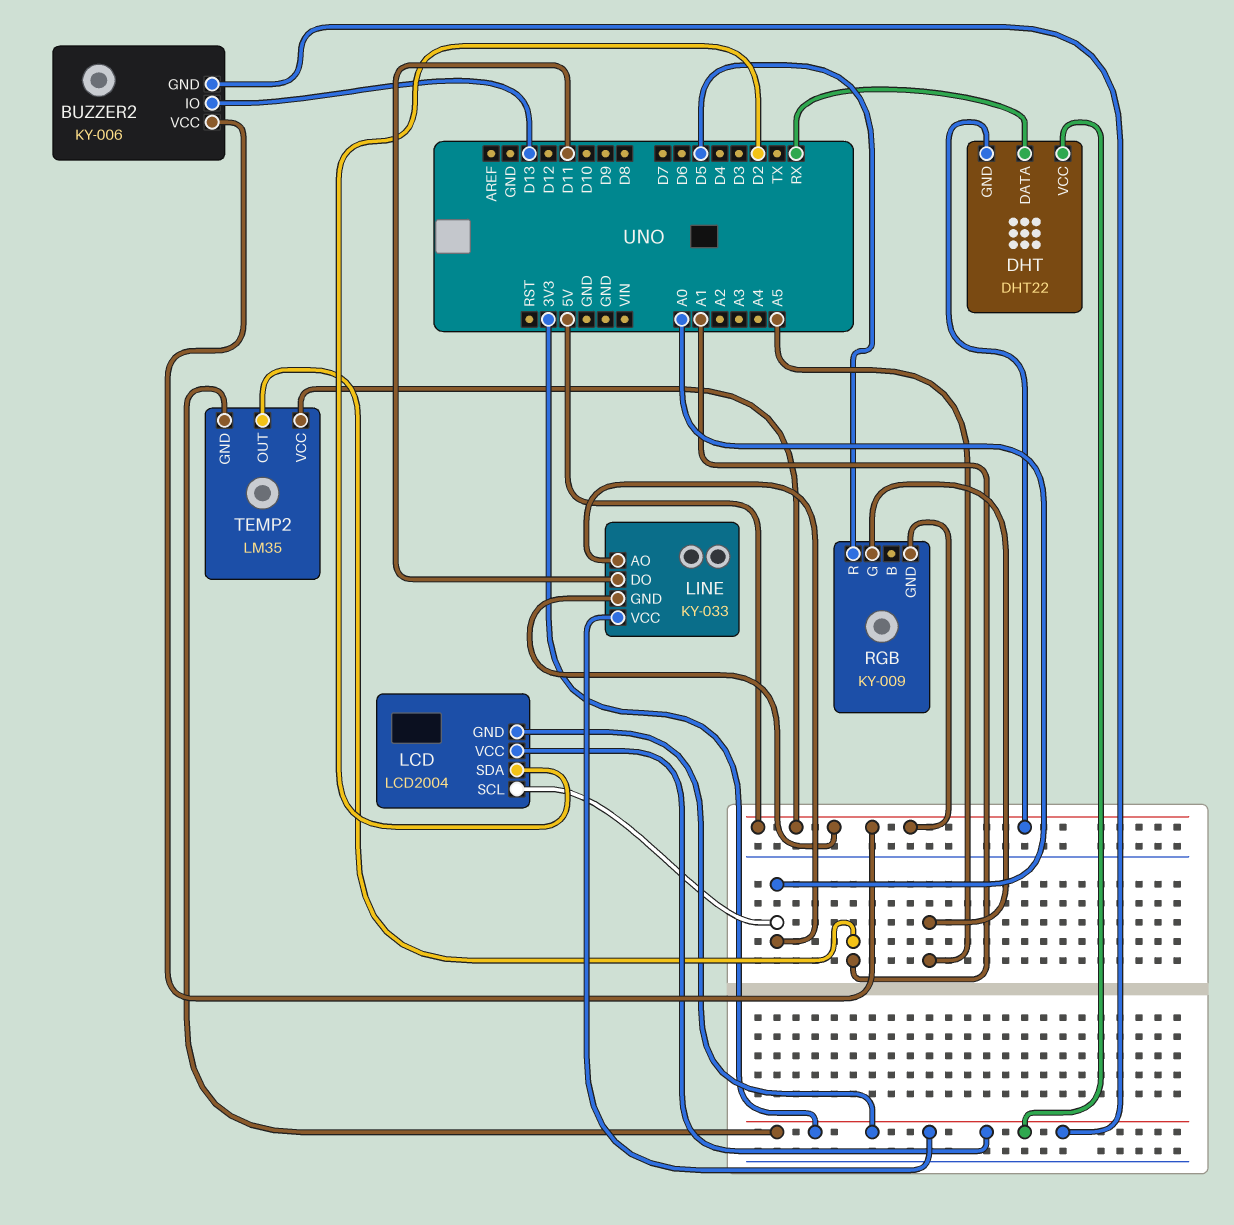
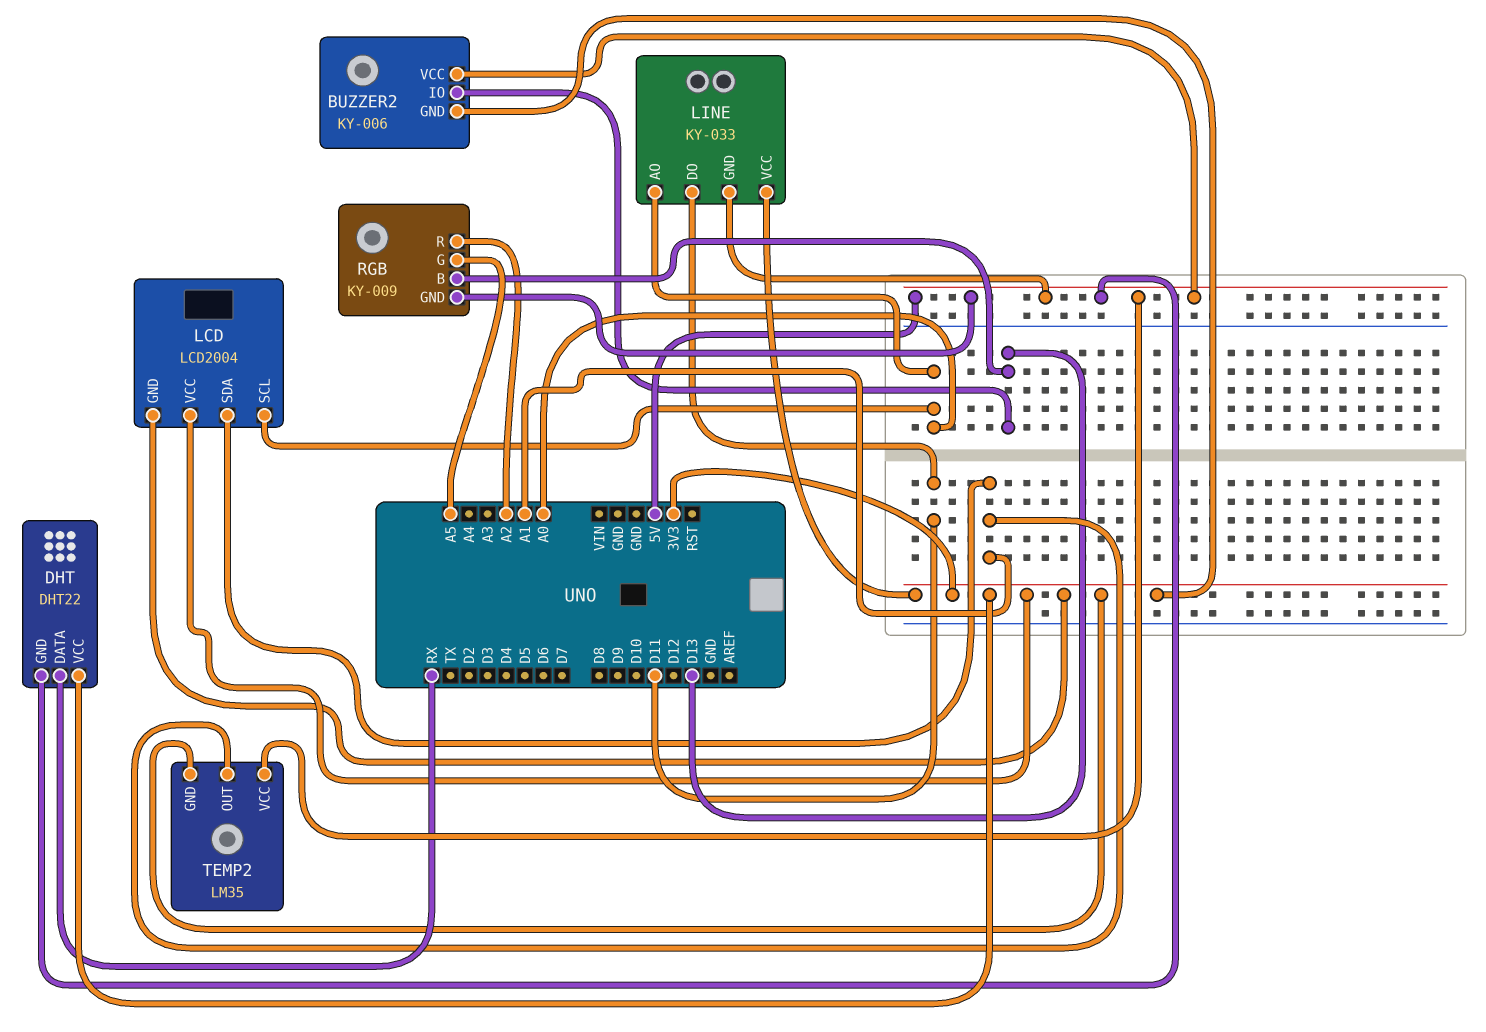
LCD pin SDA: D2 -> A1
RGB pin B: none -> D13
RGB pin R: D5 -> A2

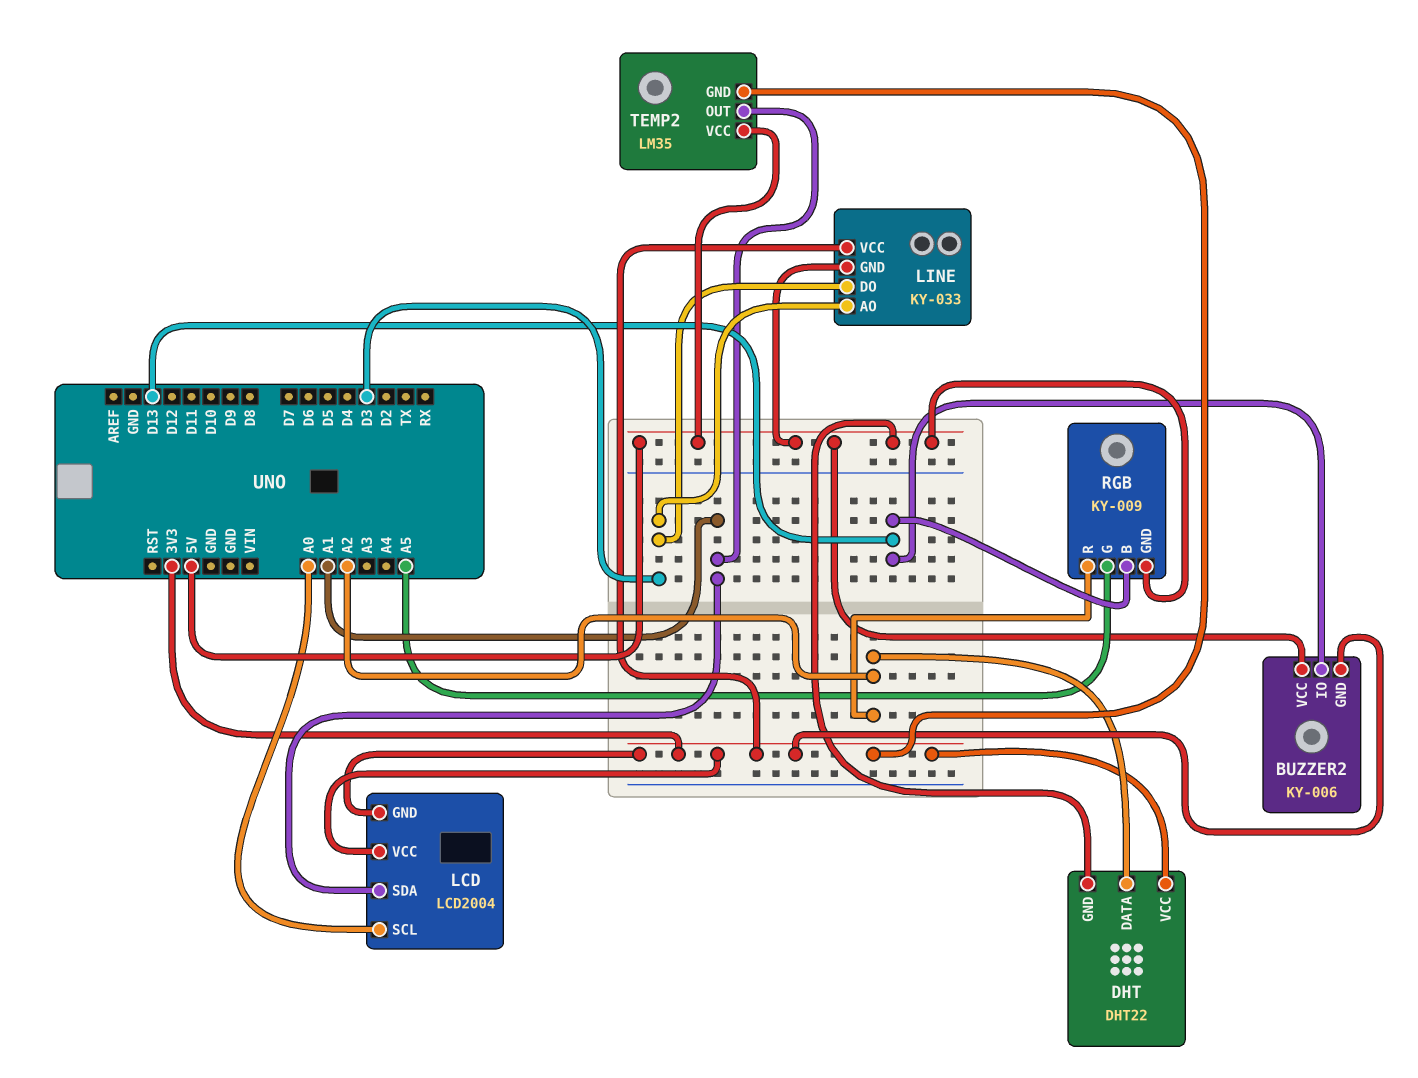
DHT pin DATA: RX -> A2
LINE pin AO: A0 -> D3
LINE pin DO: D11 -> D3

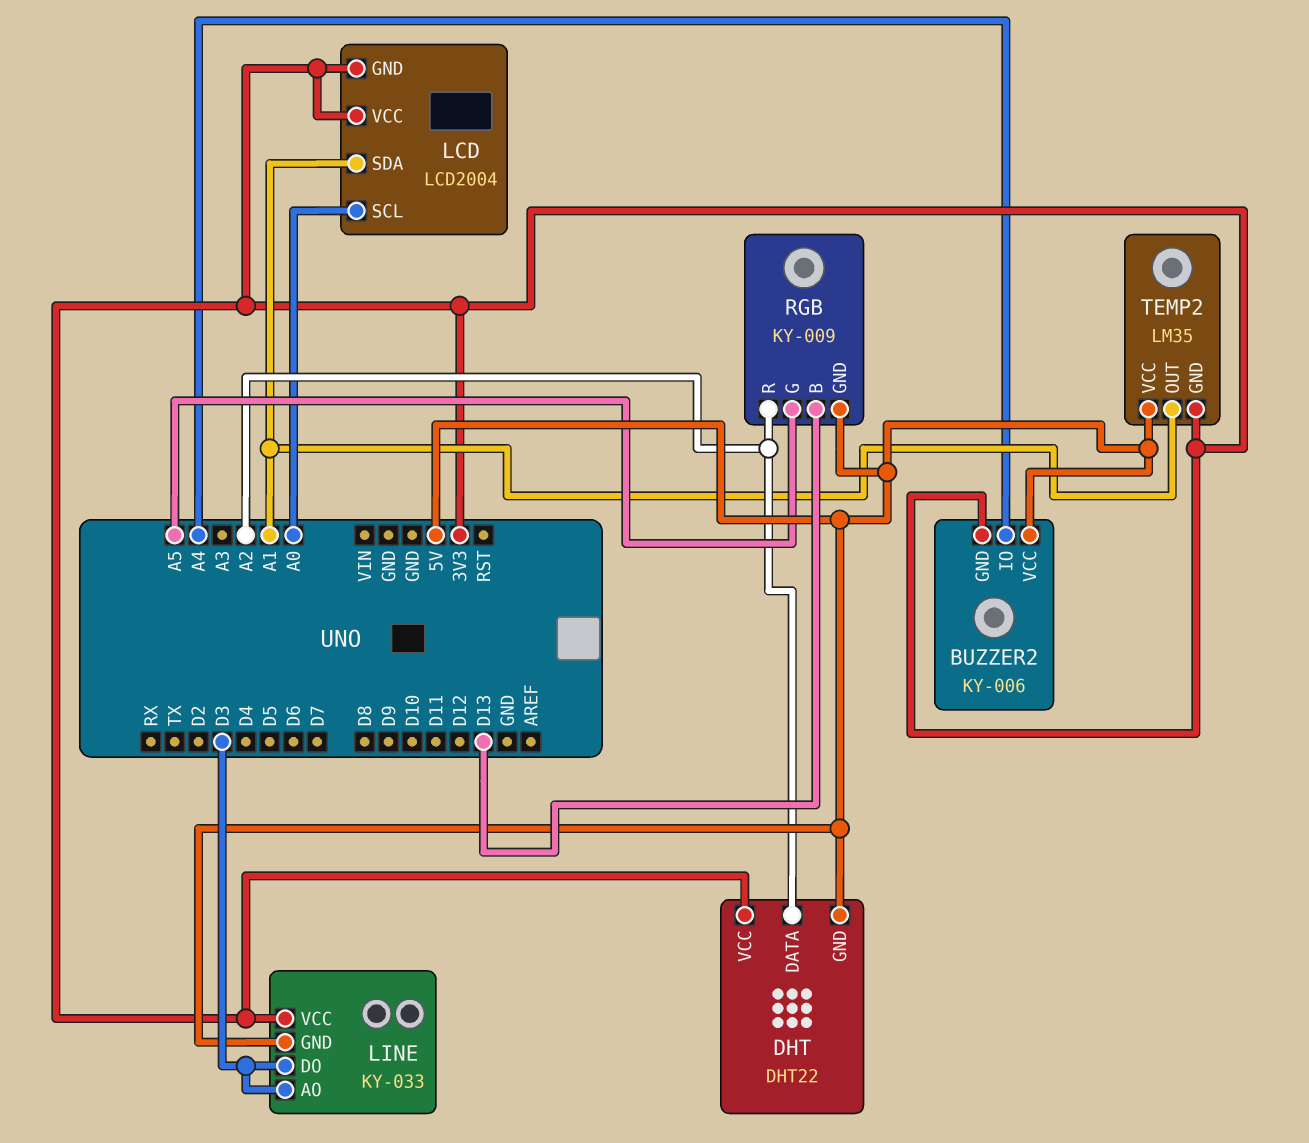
BUZZER2 pin IO: D13 -> A4

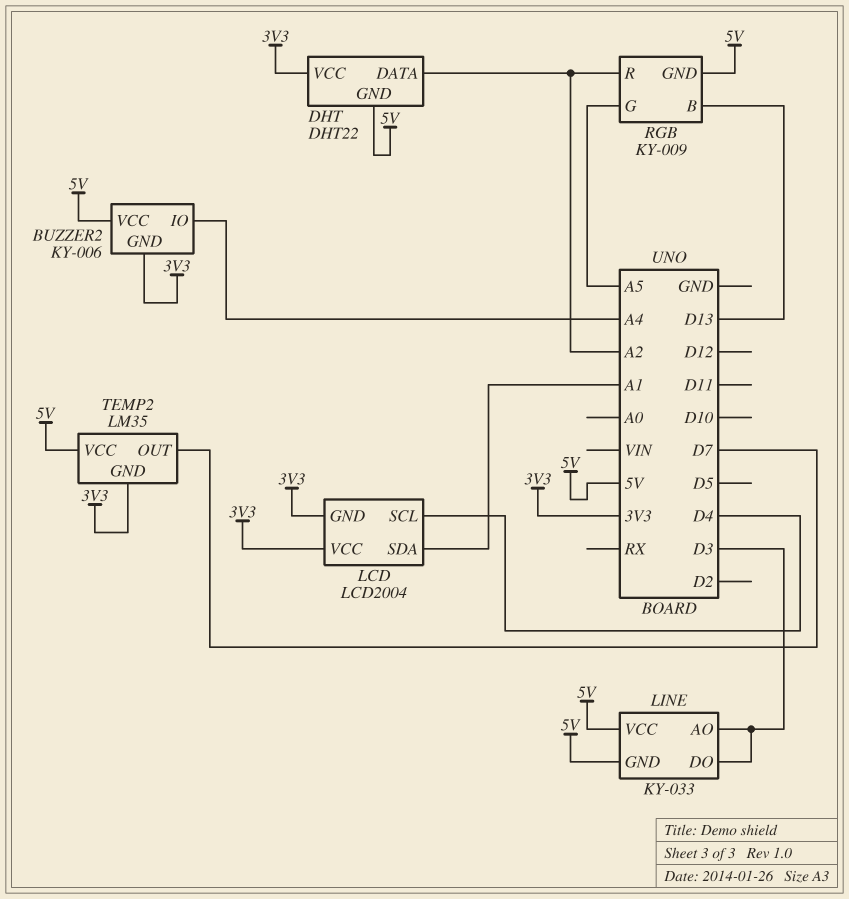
LCD pin SCL: A0 -> D4
LINE pin VCC: 3V3 -> 5V
TEMP2 pin OUT: A1 -> D7

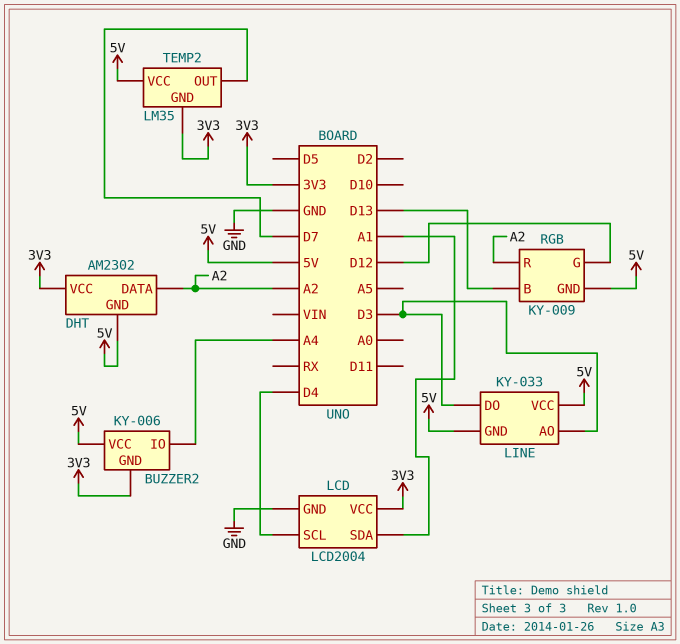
DHT: DHT22 -> AM2302
LCD pin GND: 3V3 -> GND
RGB pin G: A5 -> D12

